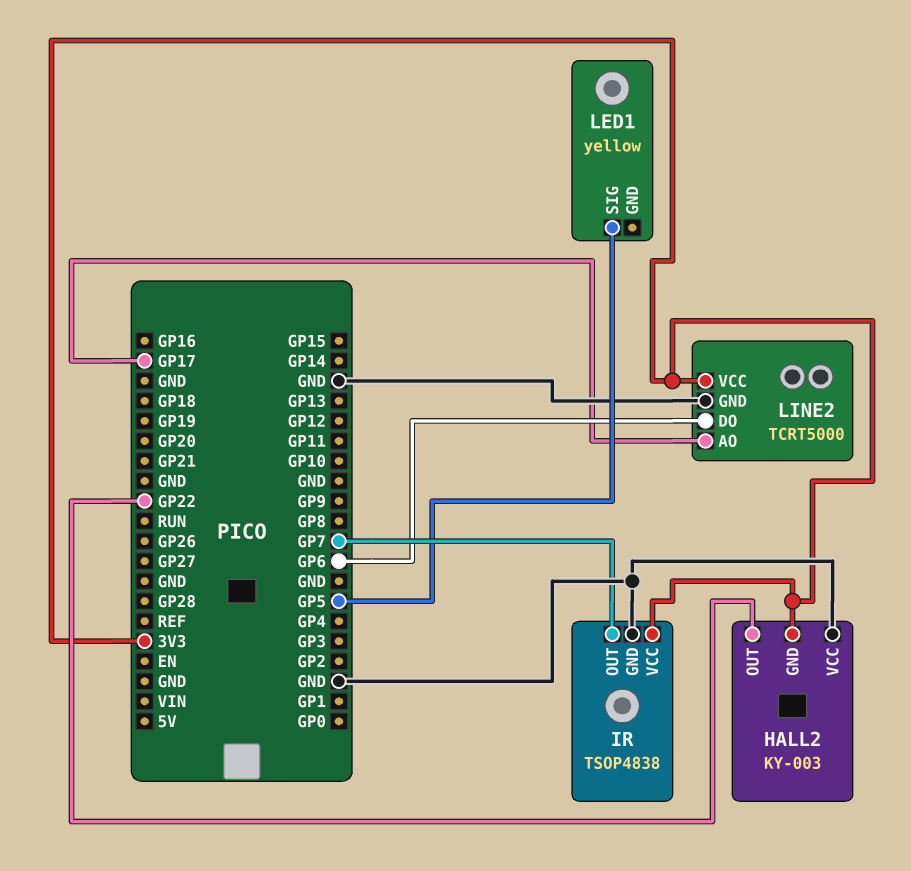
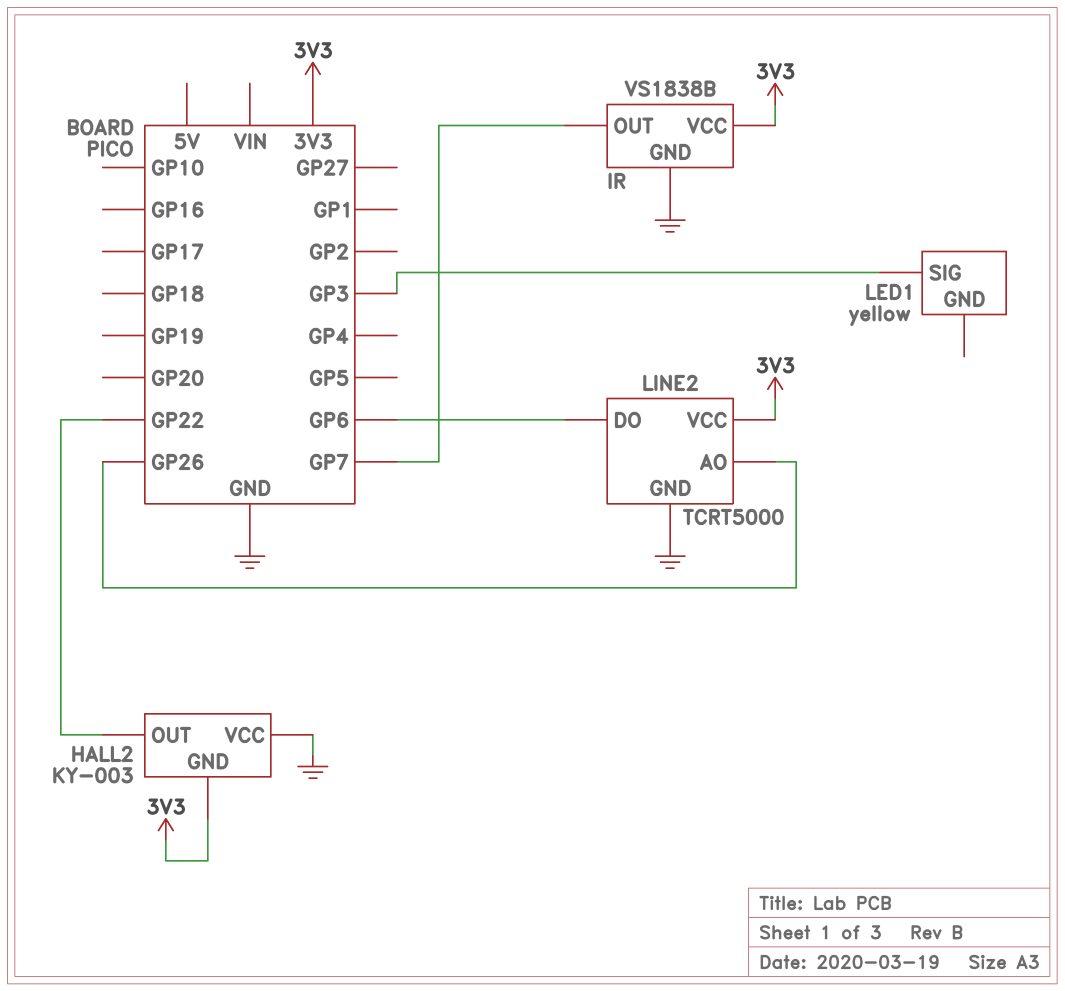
IR: TSOP4838 -> VS1838B
LED1 pin SIG: GP5 -> GP3
LINE2 pin AO: GP17 -> GP26

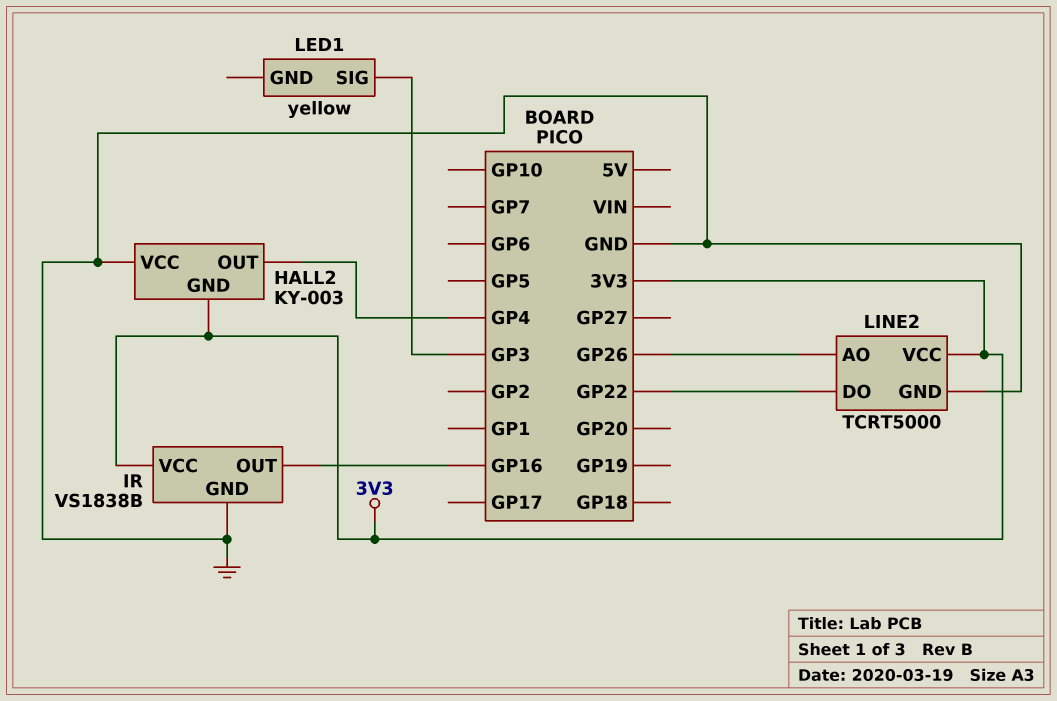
HALL2 pin OUT: GP22 -> GP4
IR pin OUT: GP7 -> GP16
LINE2 pin DO: GP6 -> GP22

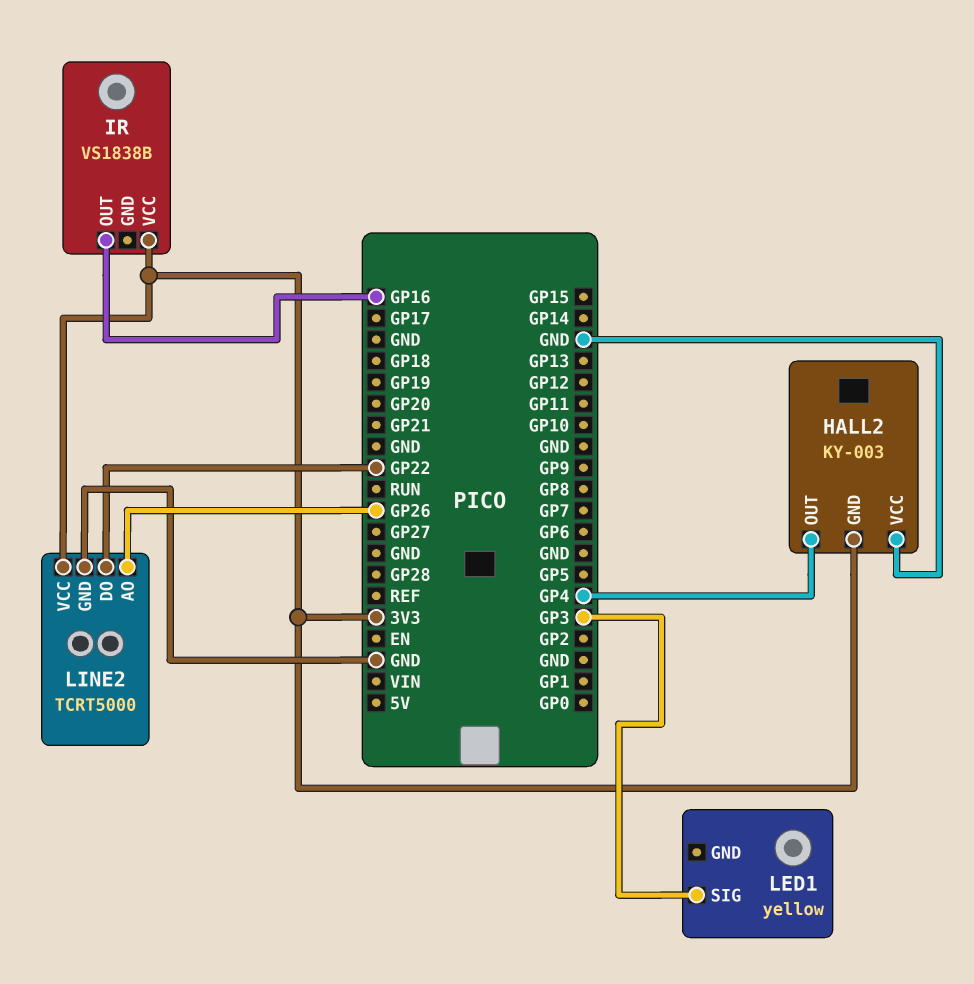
IR pin GND: GND -> none

